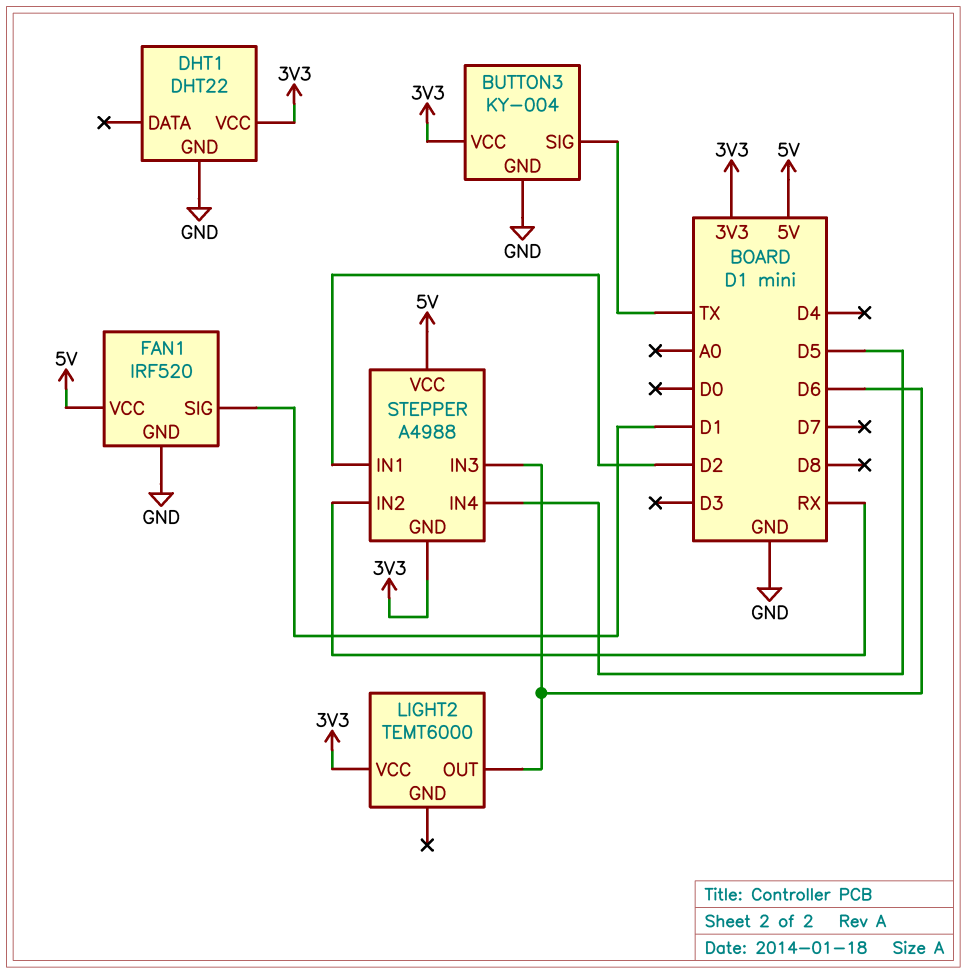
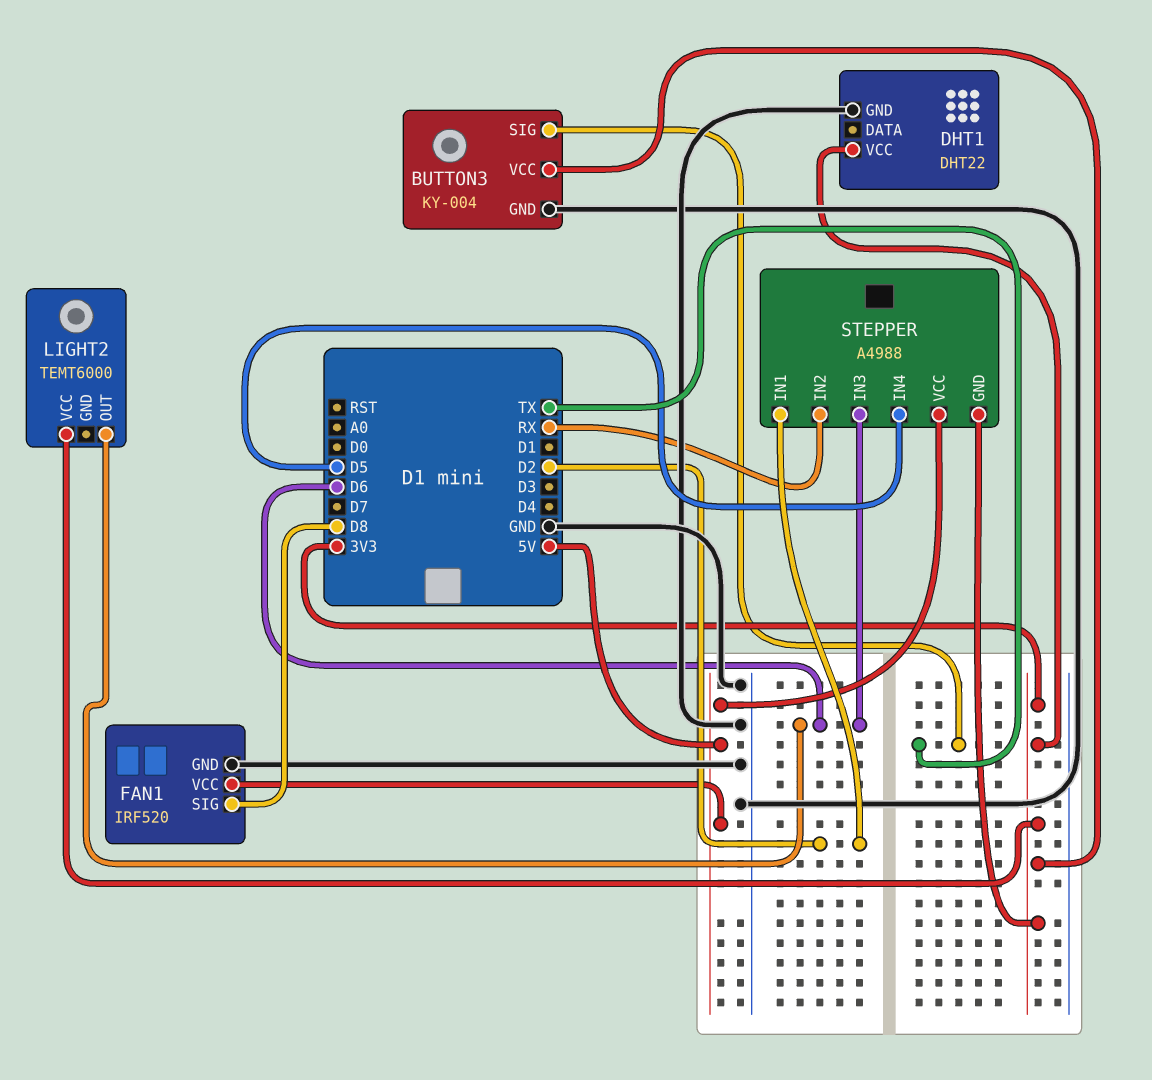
FAN1 pin SIG: D1 -> D8

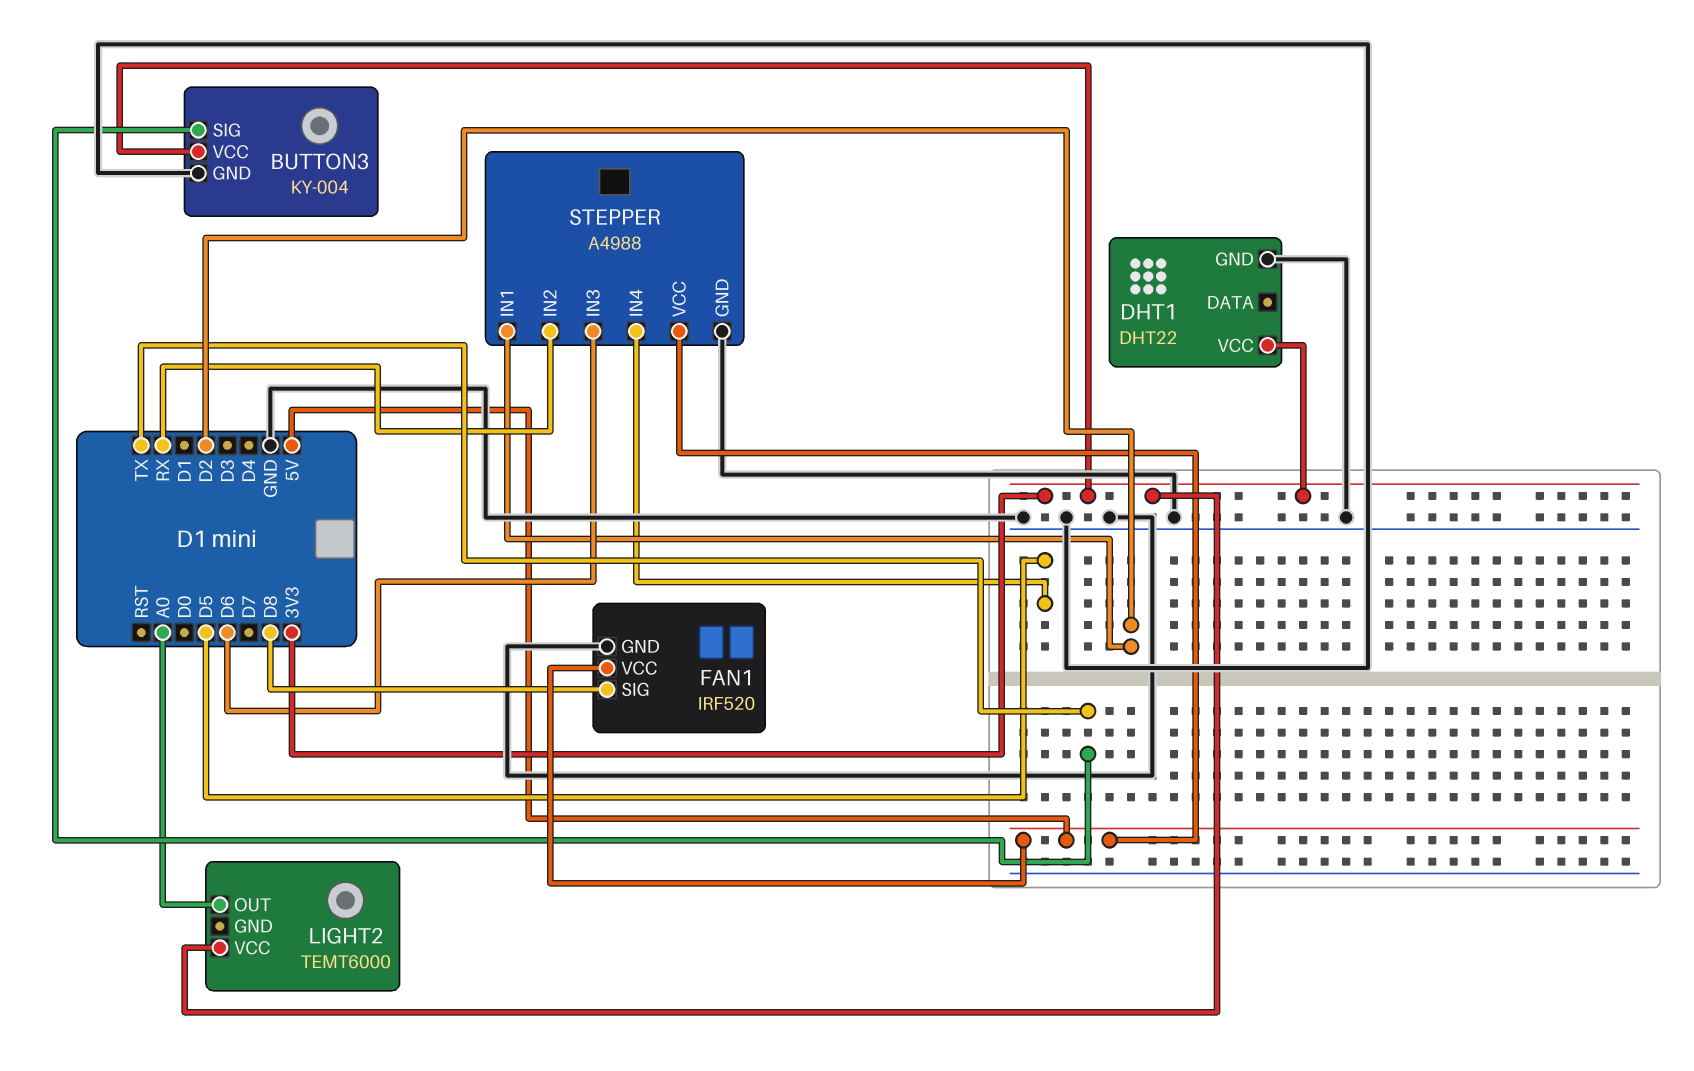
LIGHT2 pin OUT: D6 -> A0
STEPPER pin GND: 3V3 -> GND

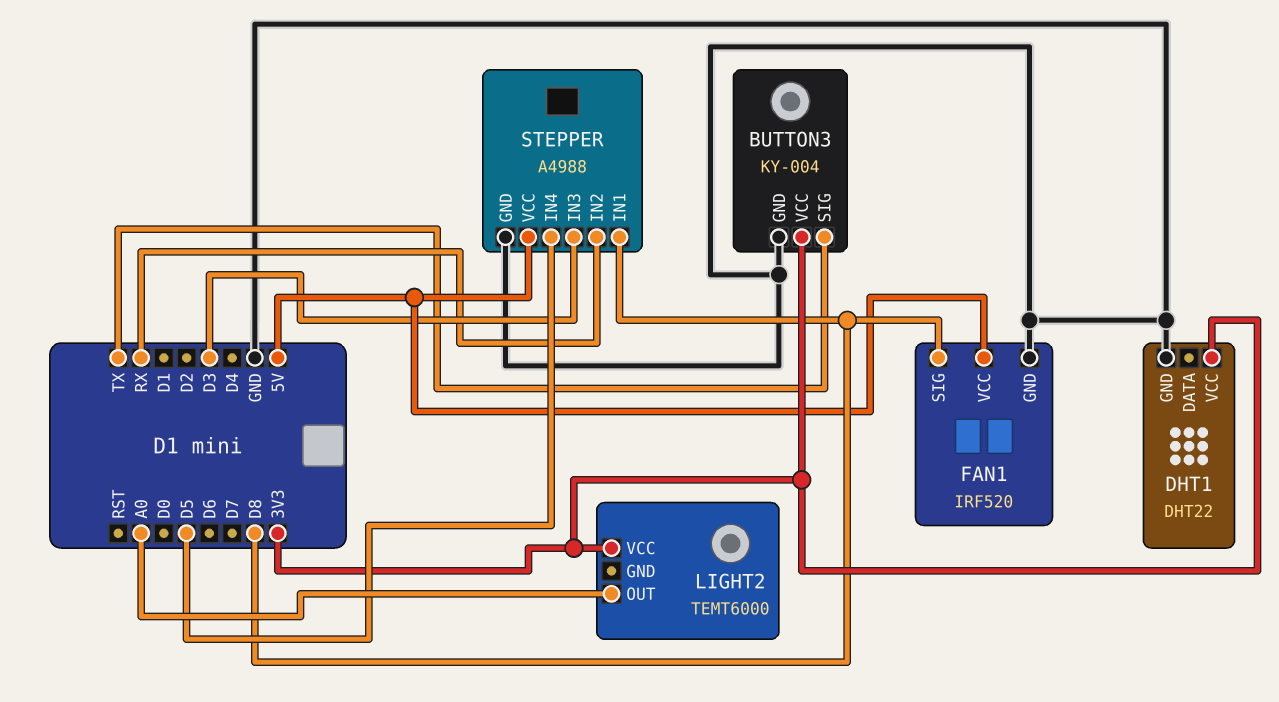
STEPPER pin IN1: D2 -> D8
STEPPER pin IN3: D6 -> D3

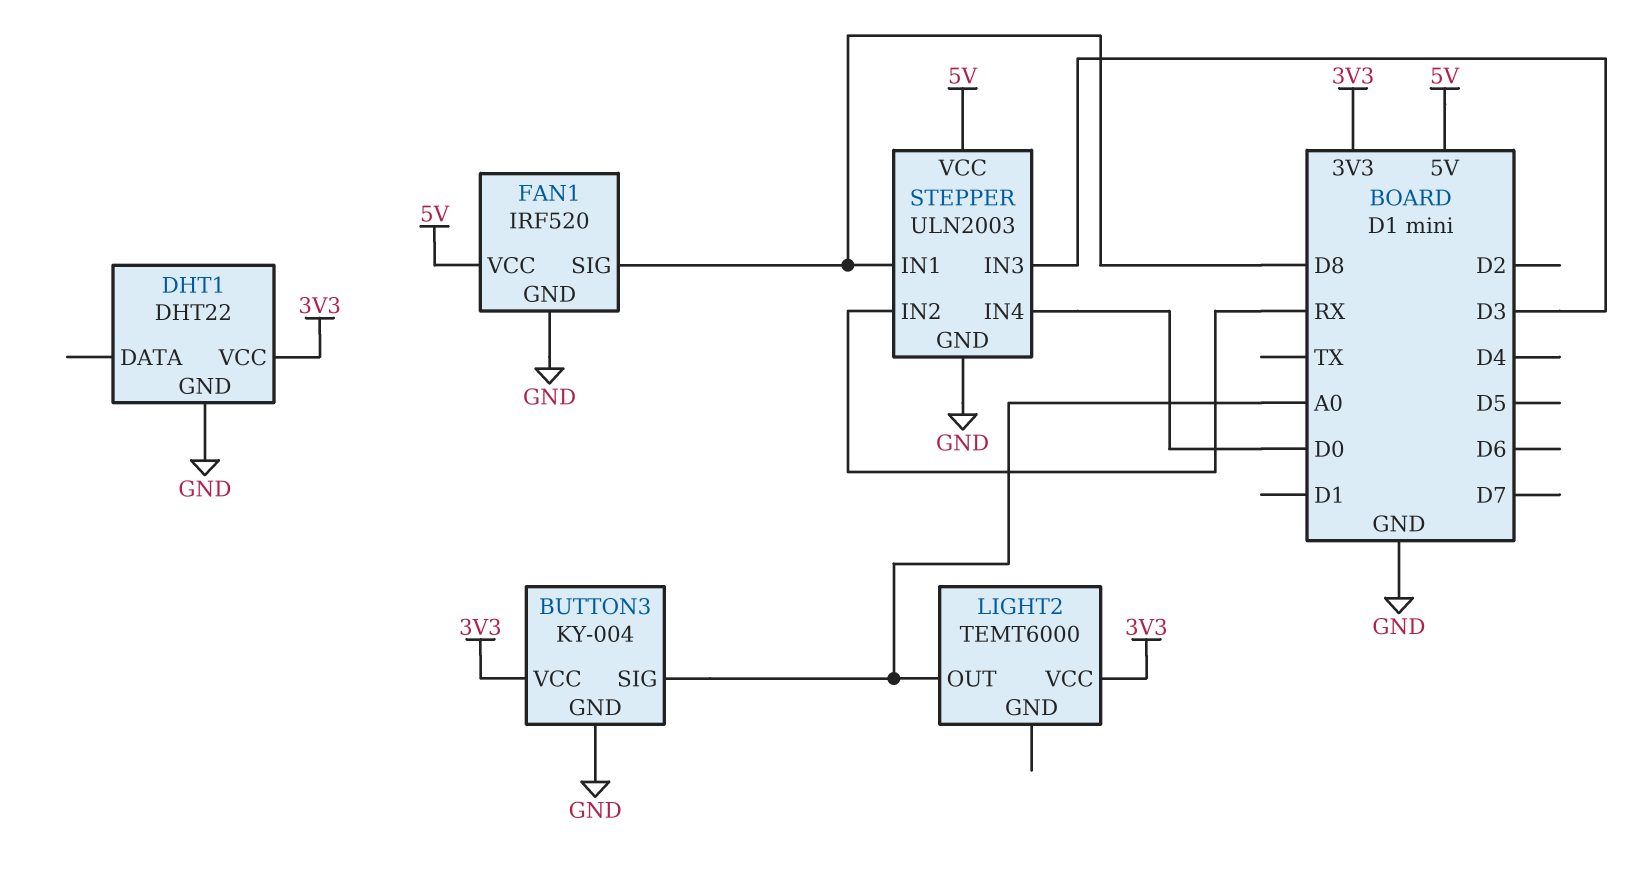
BUTTON3 pin SIG: TX -> A0
STEPPER: A4988 -> ULN2003
STEPPER pin IN4: D5 -> D0

